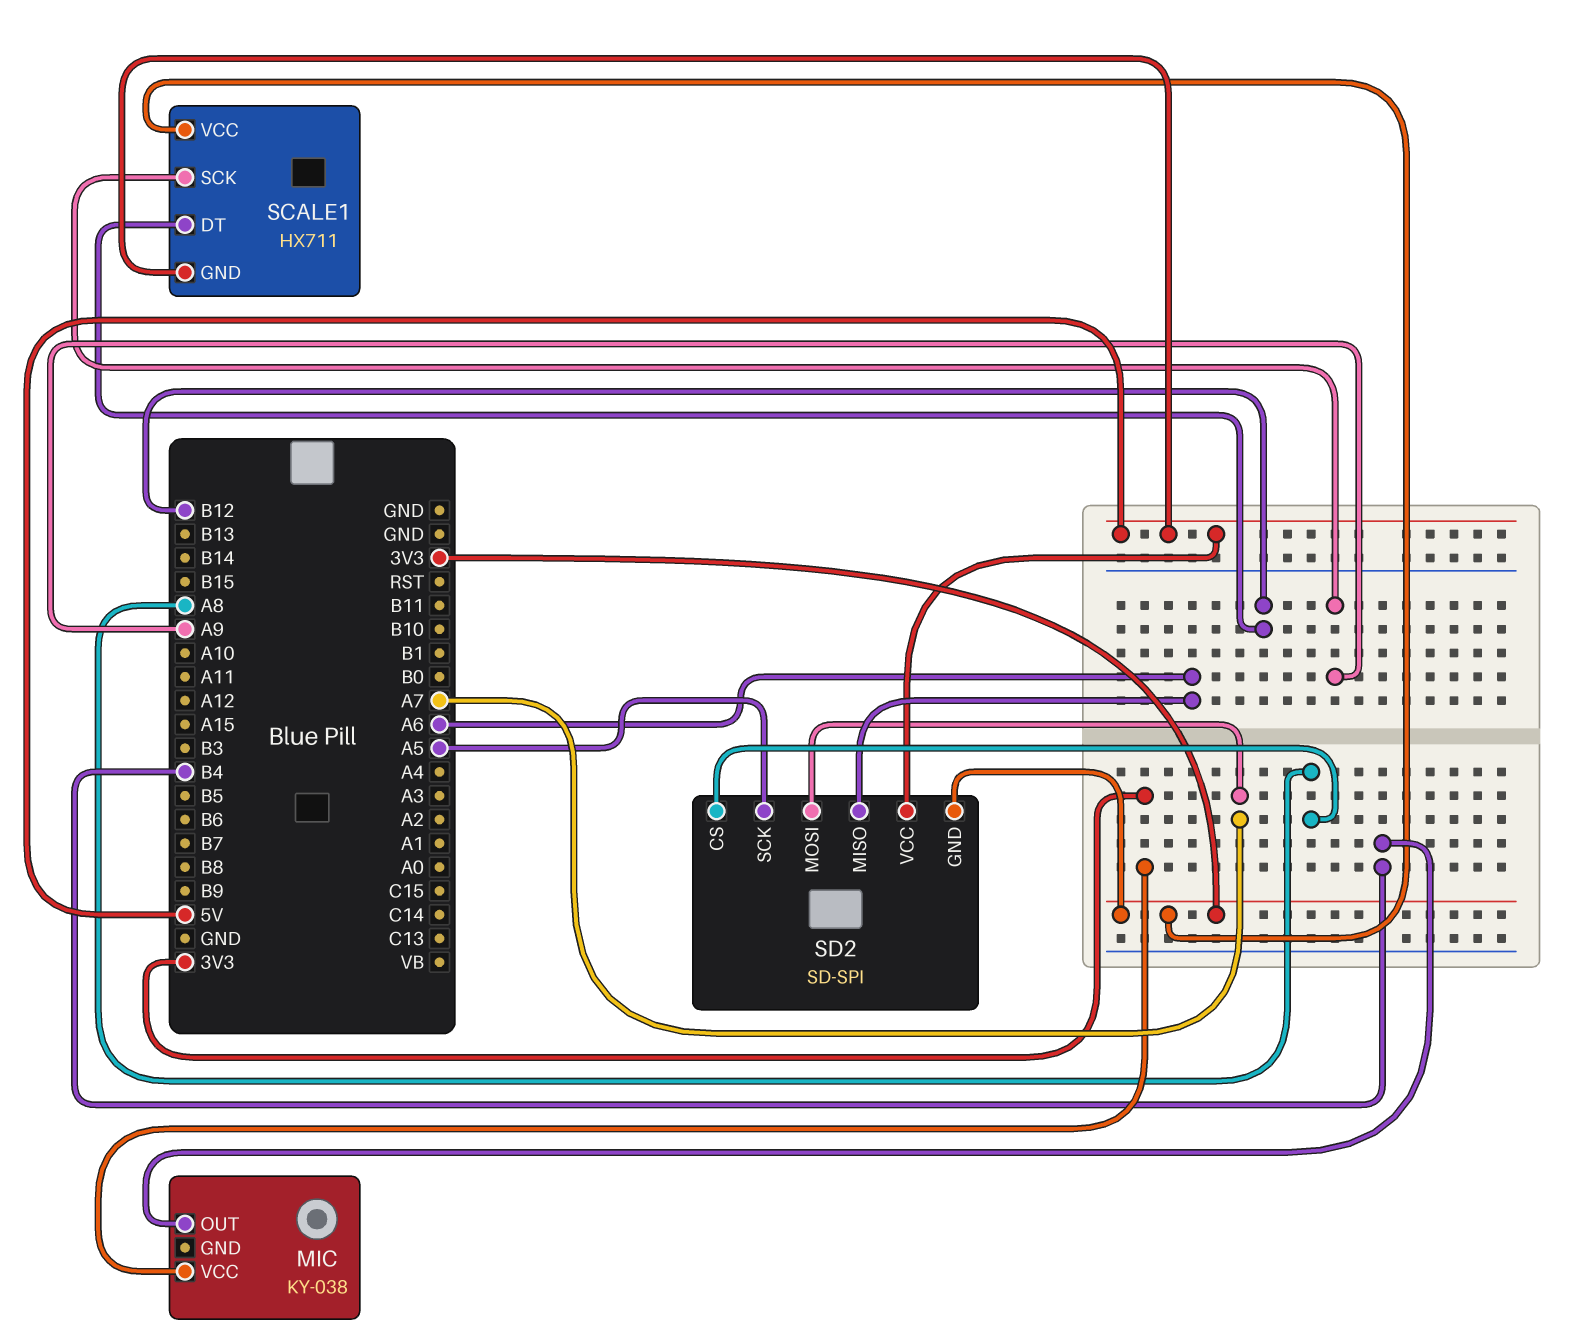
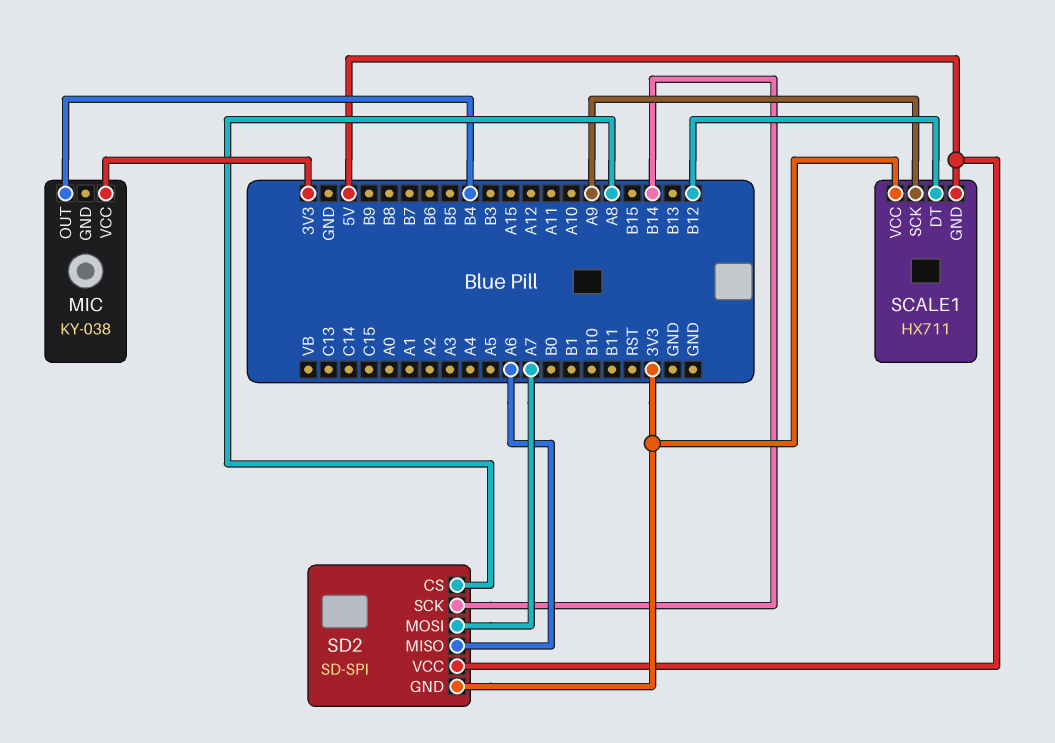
SD2 pin SCK: A5 -> B14

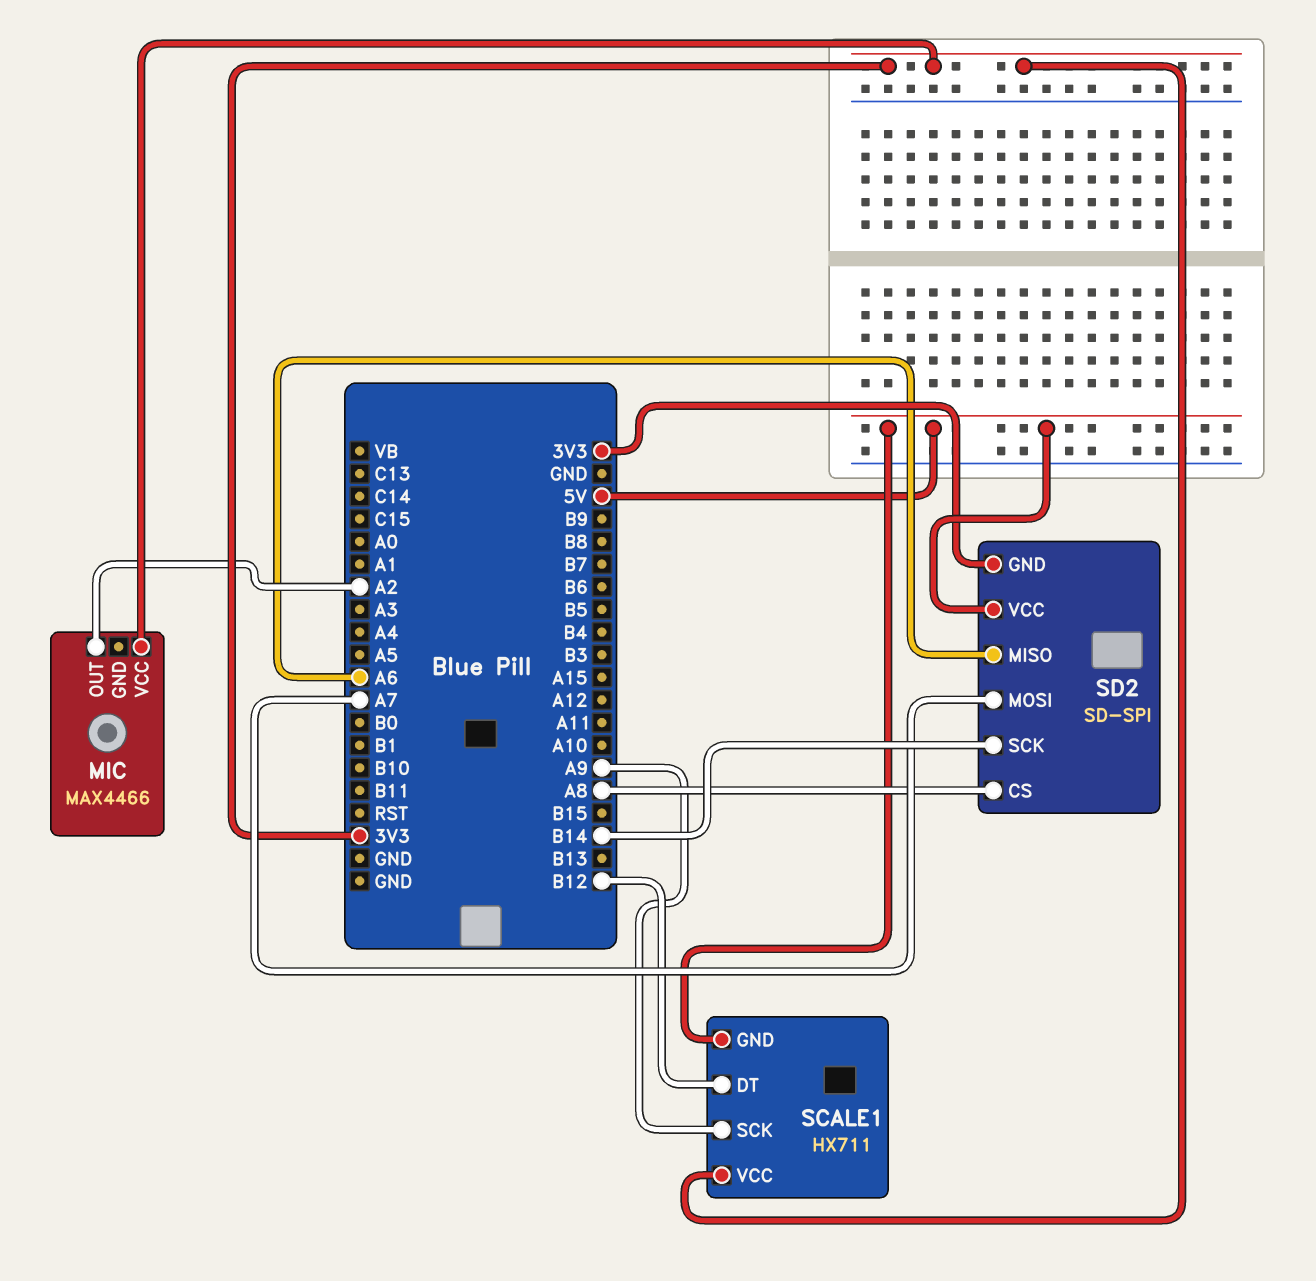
MIC: KY-038 -> MAX4466
MIC pin OUT: B4 -> A2

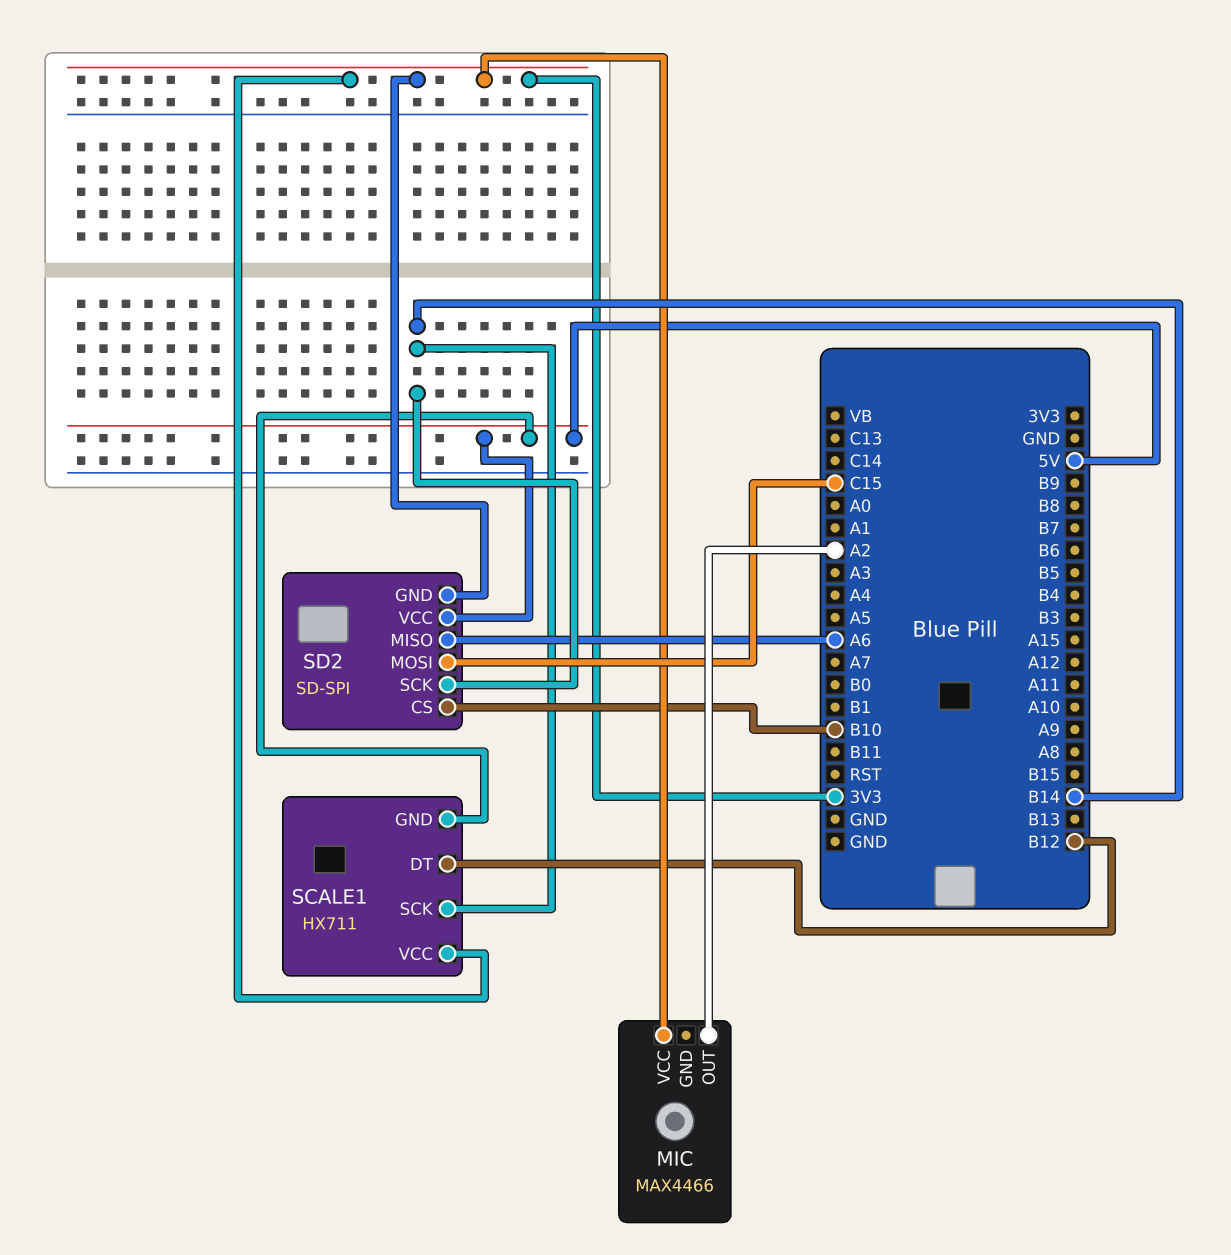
SCALE1 pin SCK: A9 -> B14
SD2 pin CS: A8 -> B10
SD2 pin MOSI: A7 -> C15

